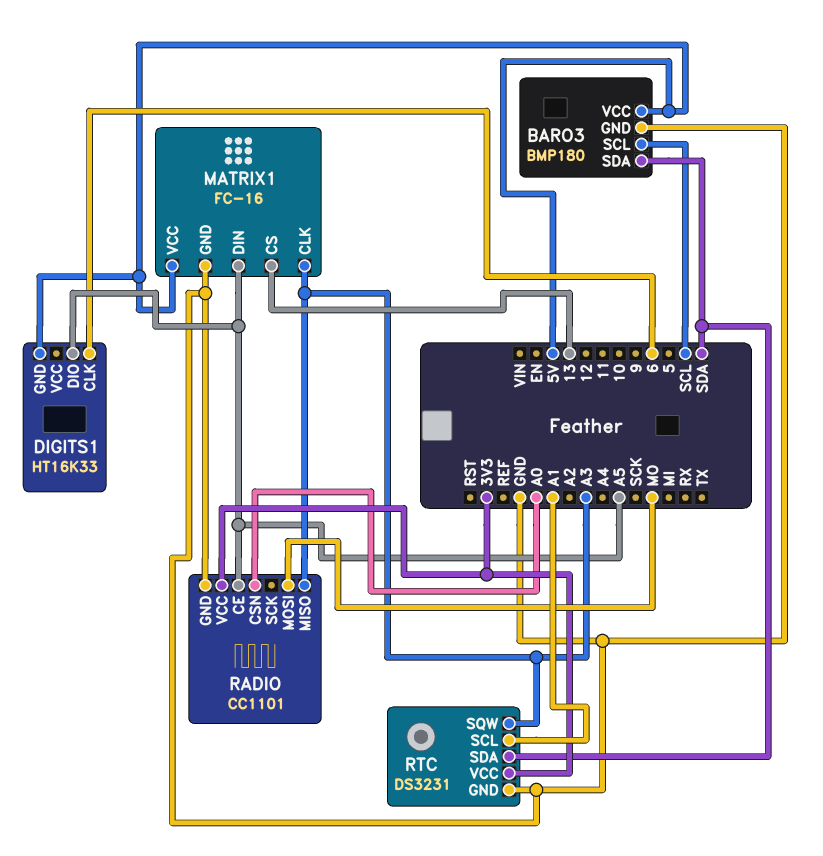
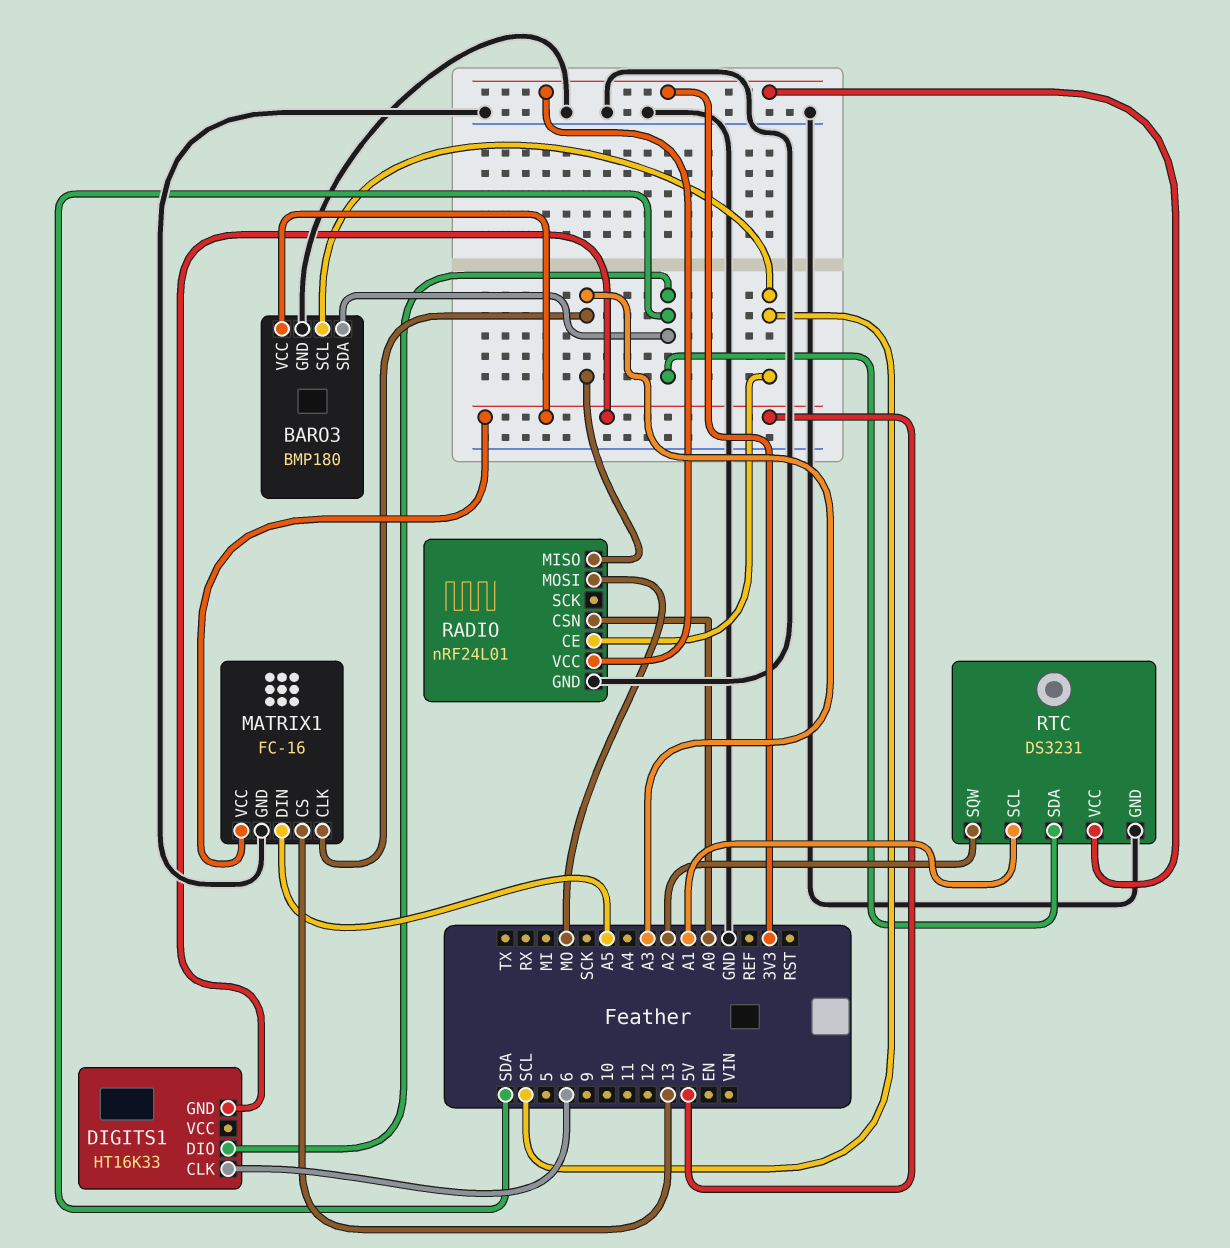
DIGITS1 pin DIO: A5 -> SDA
RADIO: CC1101 -> nRF24L01
RADIO pin CE: A5 -> SCL
RTC pin SQW: A3 -> A2

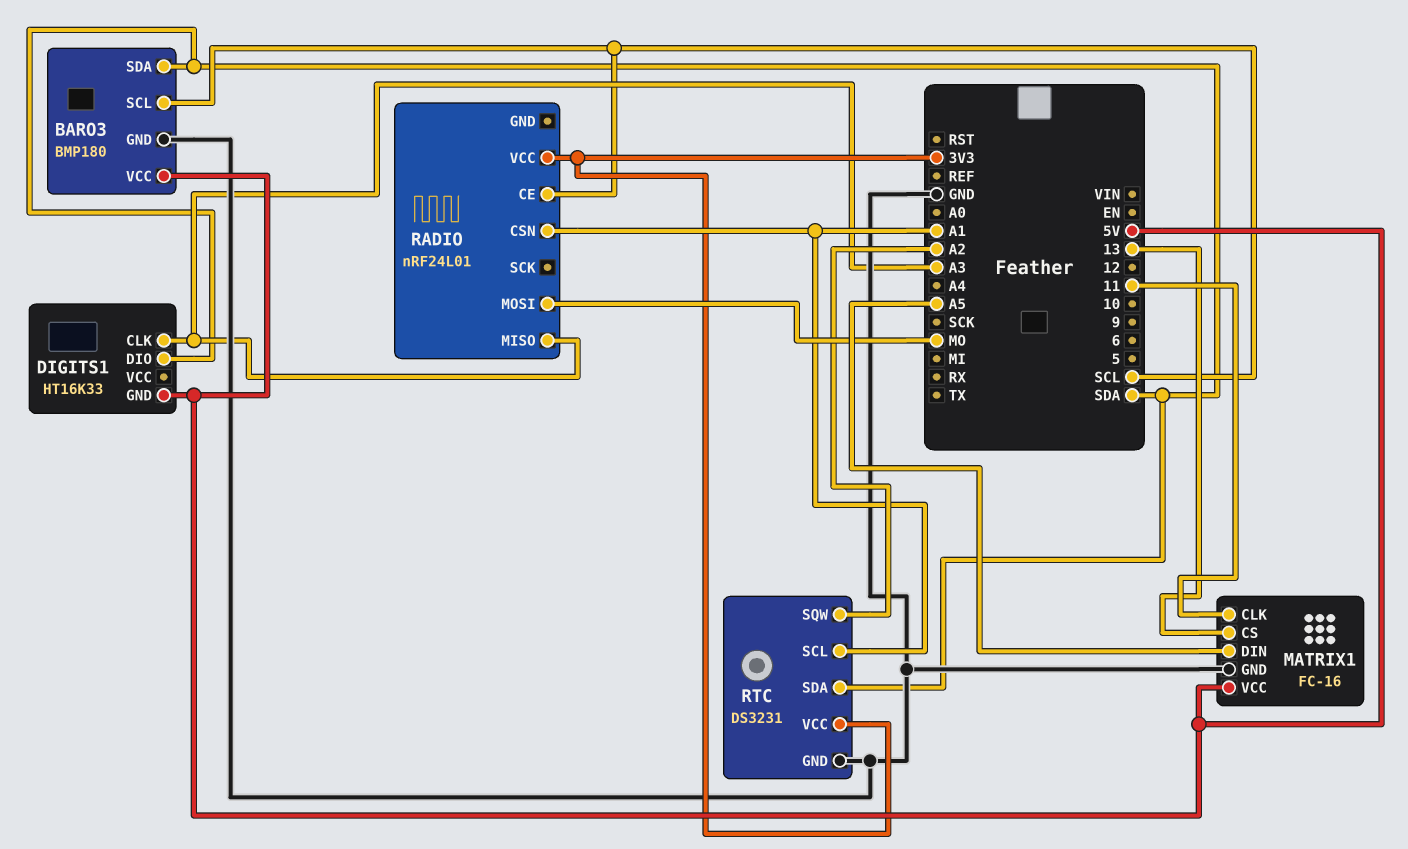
DIGITS1 pin CLK: 6 -> A3
MATRIX1 pin CLK: A3 -> 11
RADIO pin CSN: A0 -> A1
RADIO pin GND: GND -> none

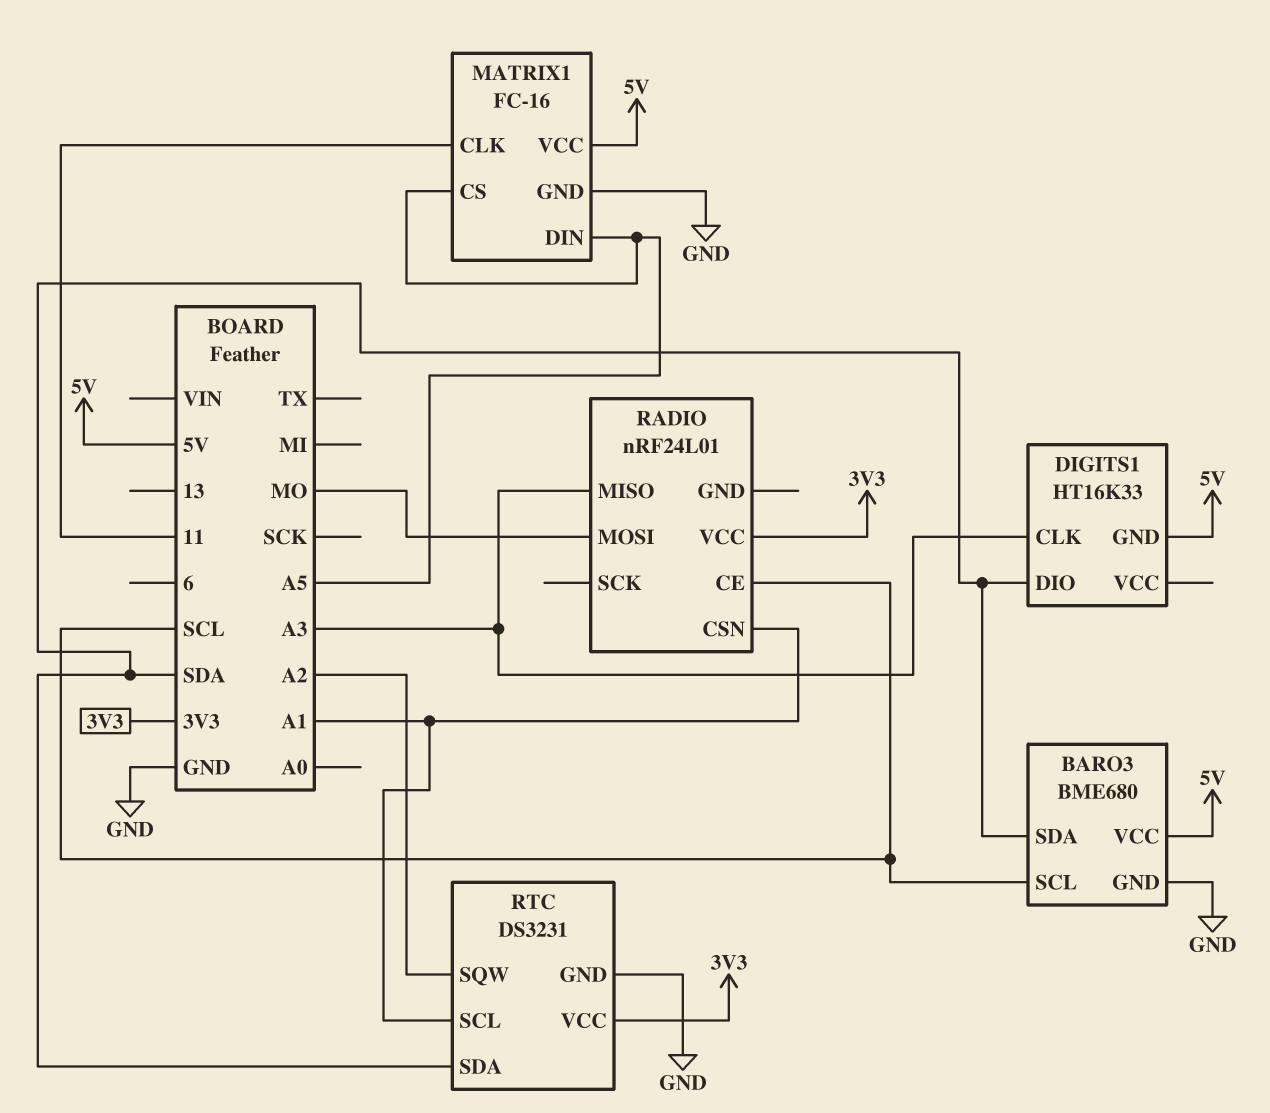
BARO3: BMP180 -> BME680
MATRIX1 pin CS: 13 -> A5

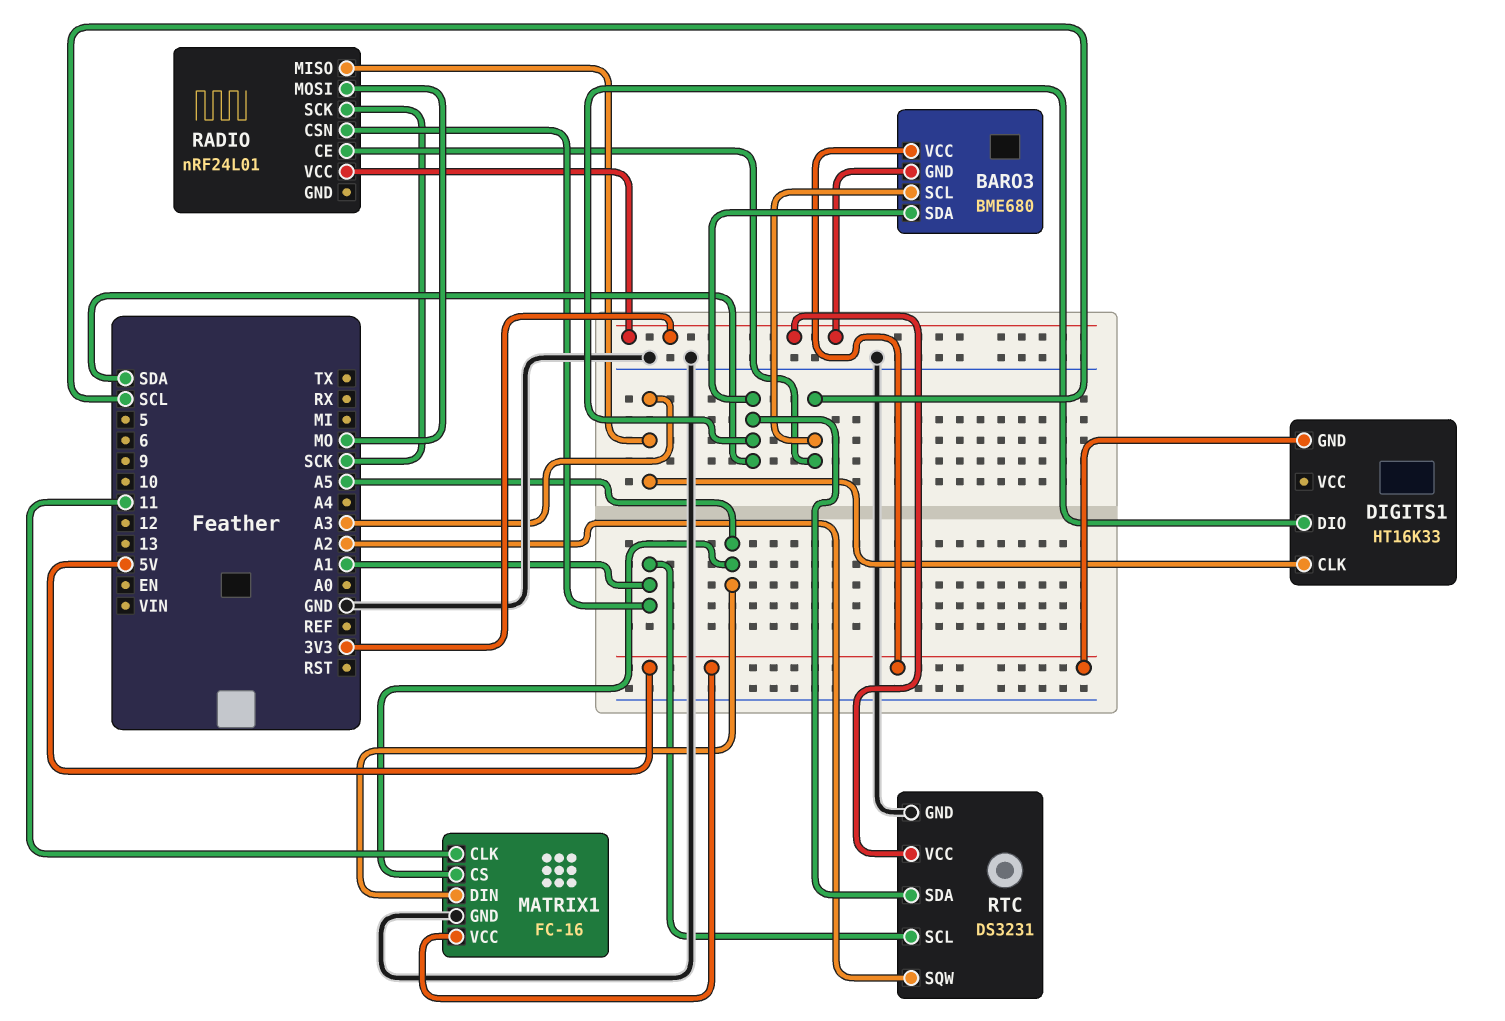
BARO3 pin GND: GND -> 3V3
RADIO pin SCK: none -> SCK

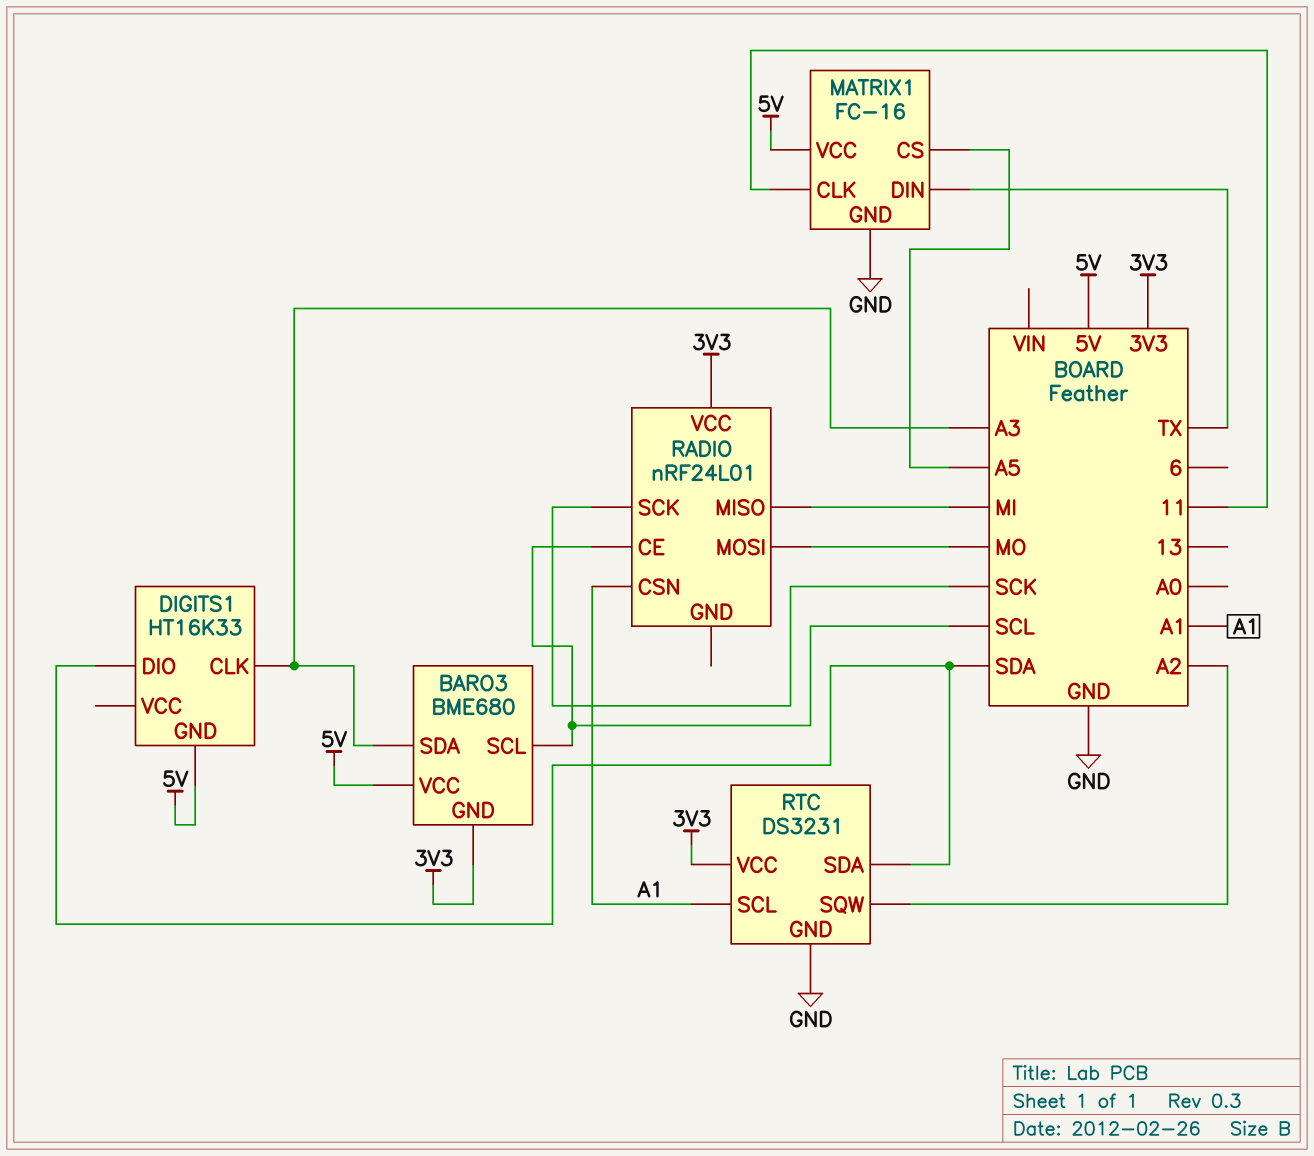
BARO3 pin SDA: SDA -> A3
MATRIX1 pin DIN: A5 -> TX
RADIO pin MISO: A3 -> MI

